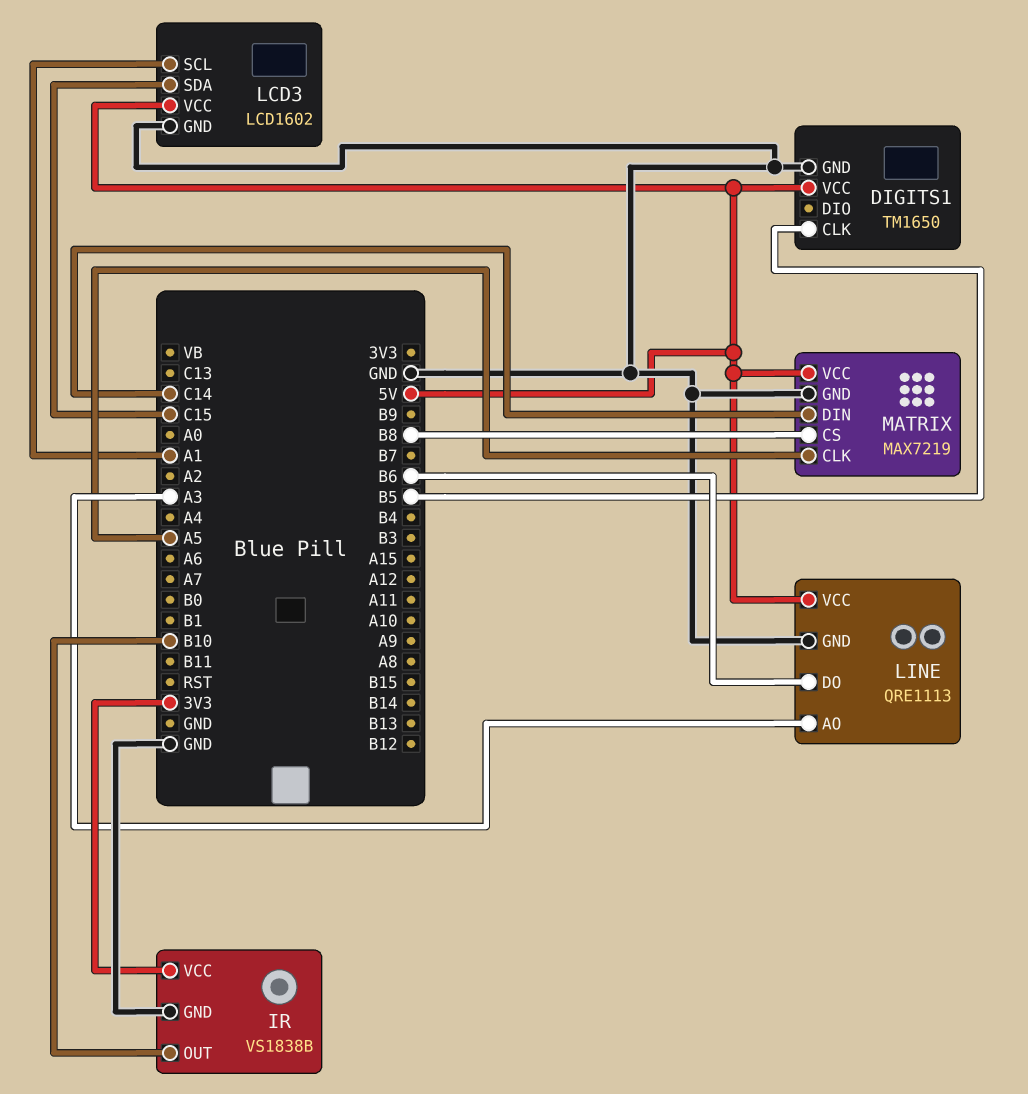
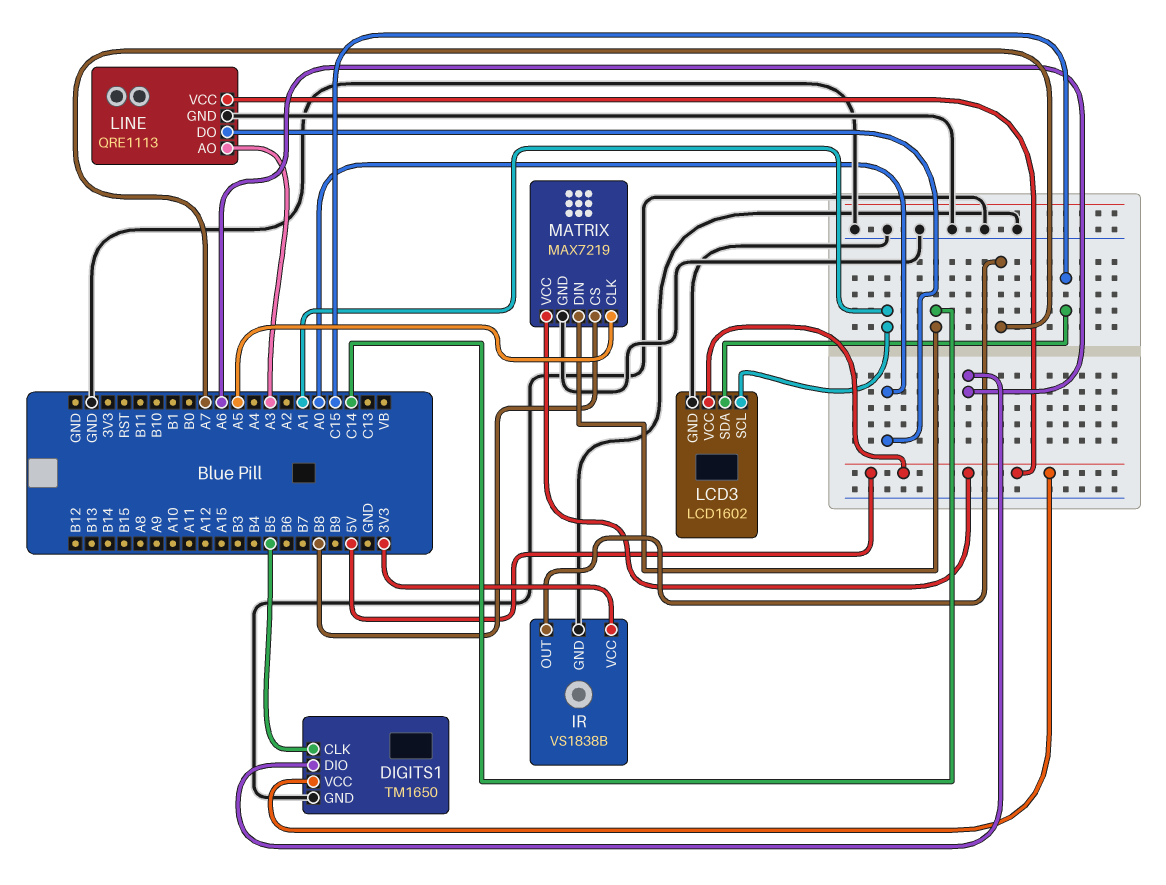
DIGITS1 pin DIO: none -> A6
IR pin OUT: B10 -> A7
LINE pin DO: B6 -> A0

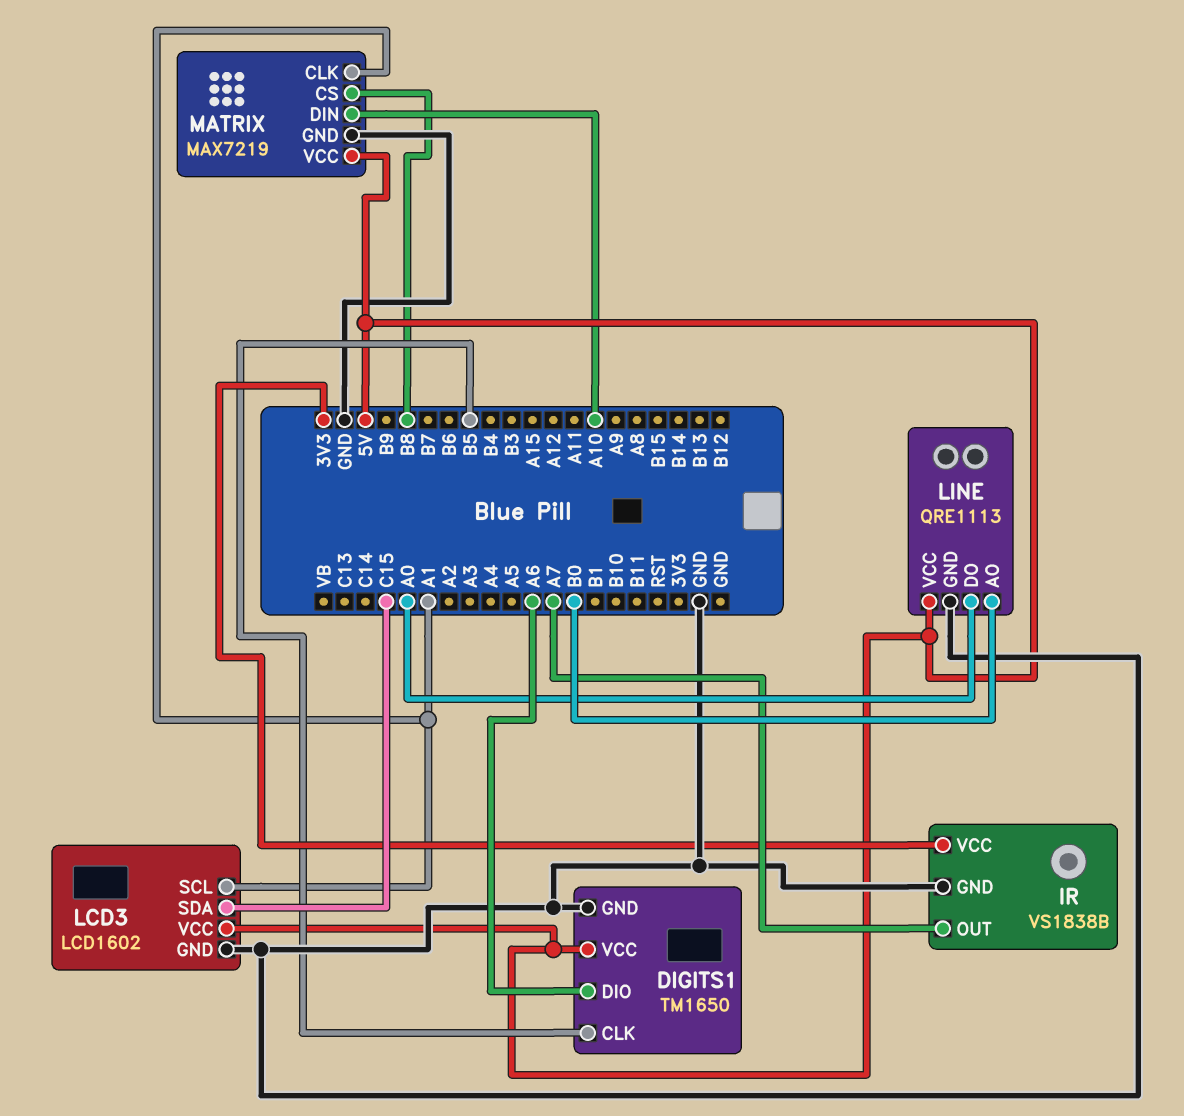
LINE pin AO: A3 -> B0
MATRIX pin CLK: A5 -> A1
MATRIX pin DIN: C14 -> A10

